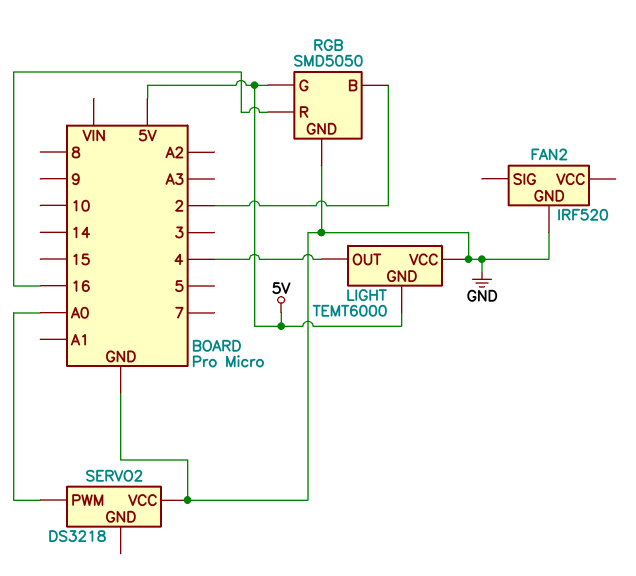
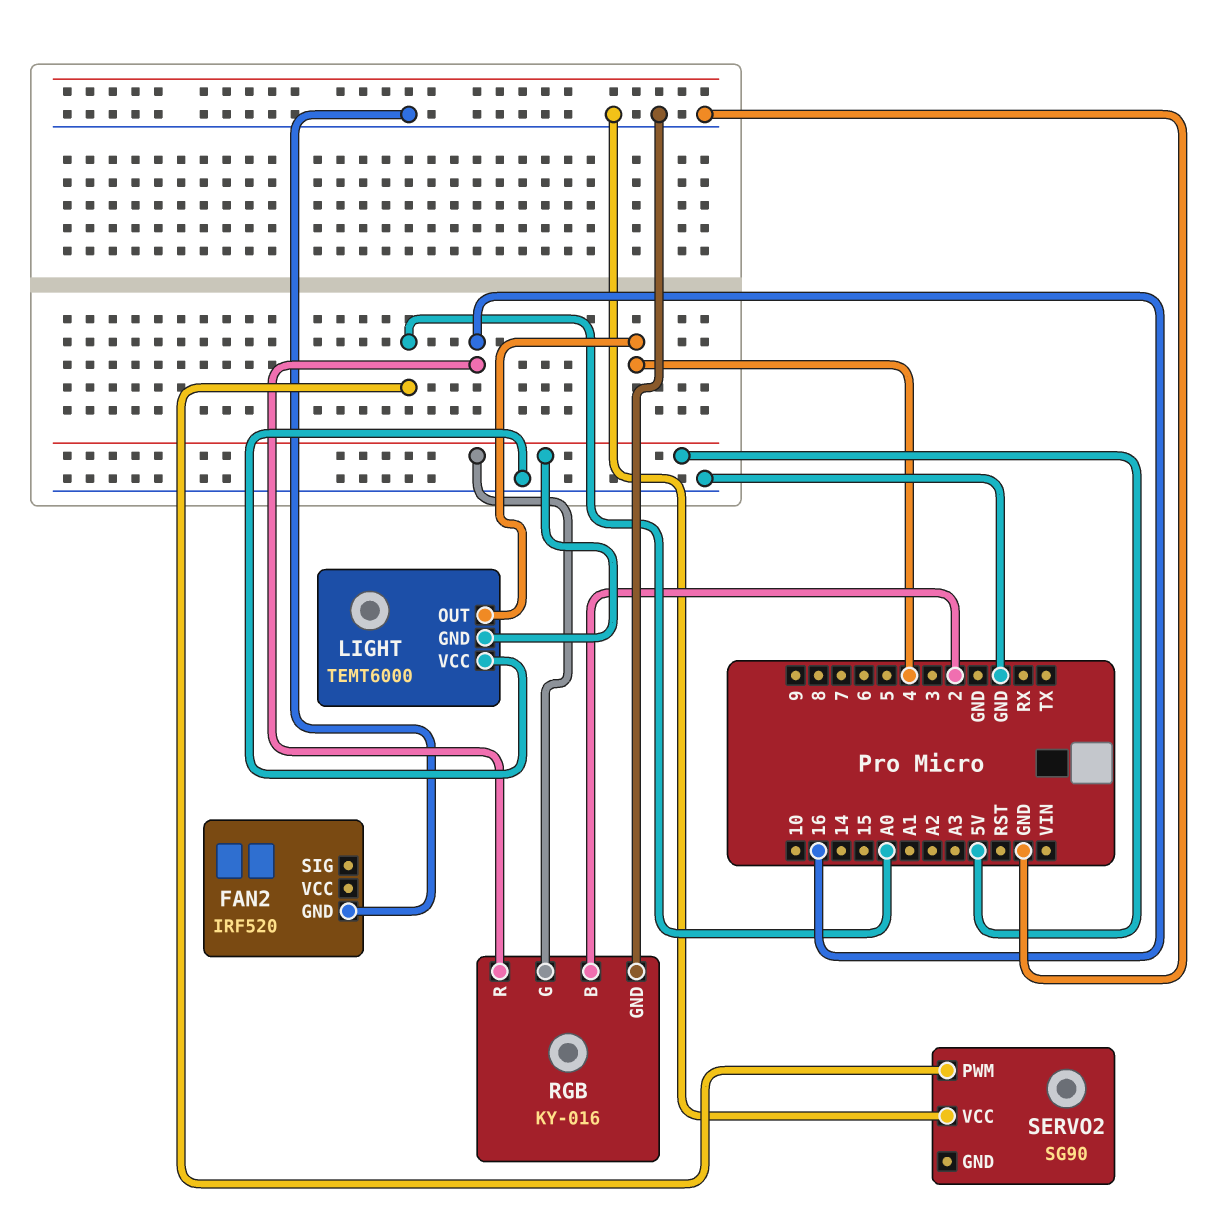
RGB: SMD5050 -> KY-016
SERVO2: DS3218 -> SG90

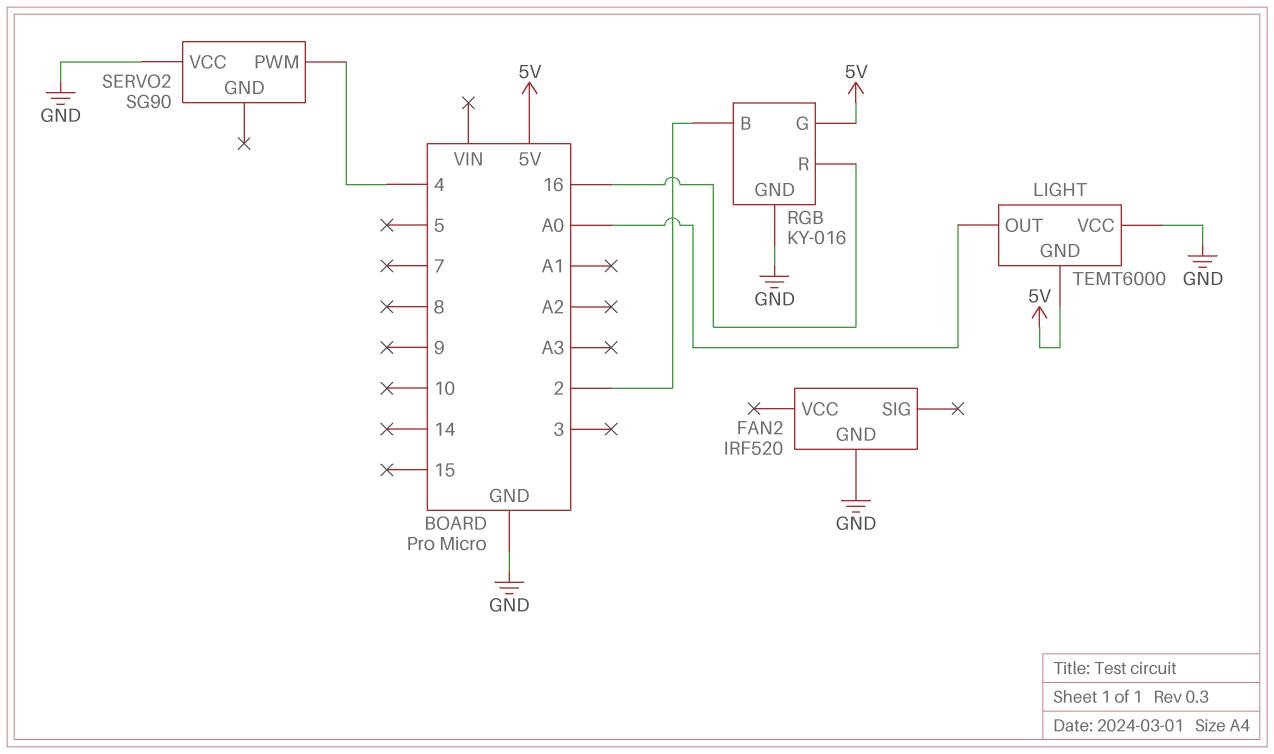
LIGHT pin OUT: 4 -> A0
SERVO2 pin PWM: A0 -> 4

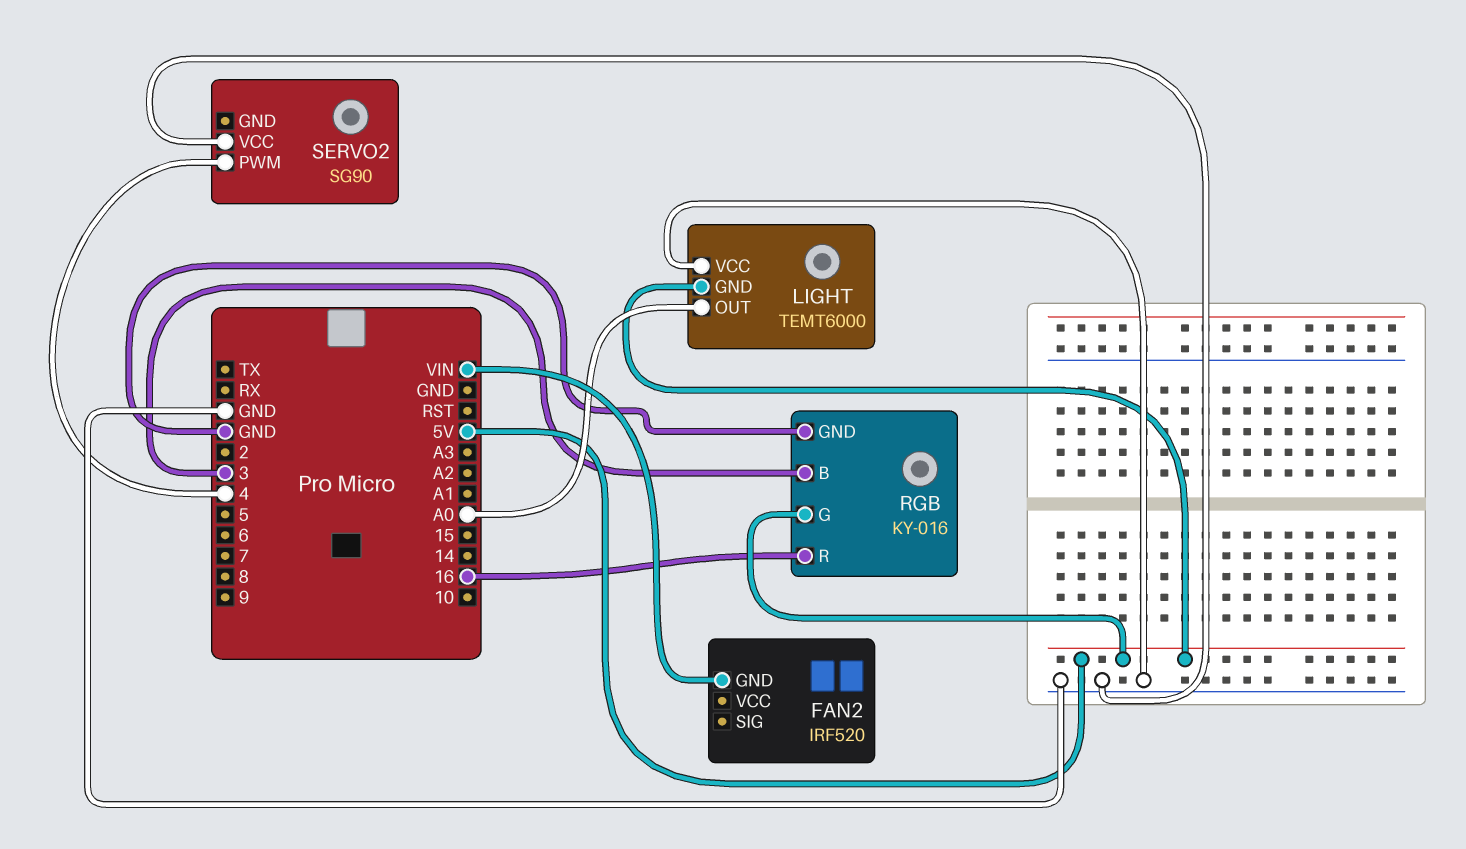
FAN2 pin GND: GND -> VIN
RGB pin B: 2 -> 3

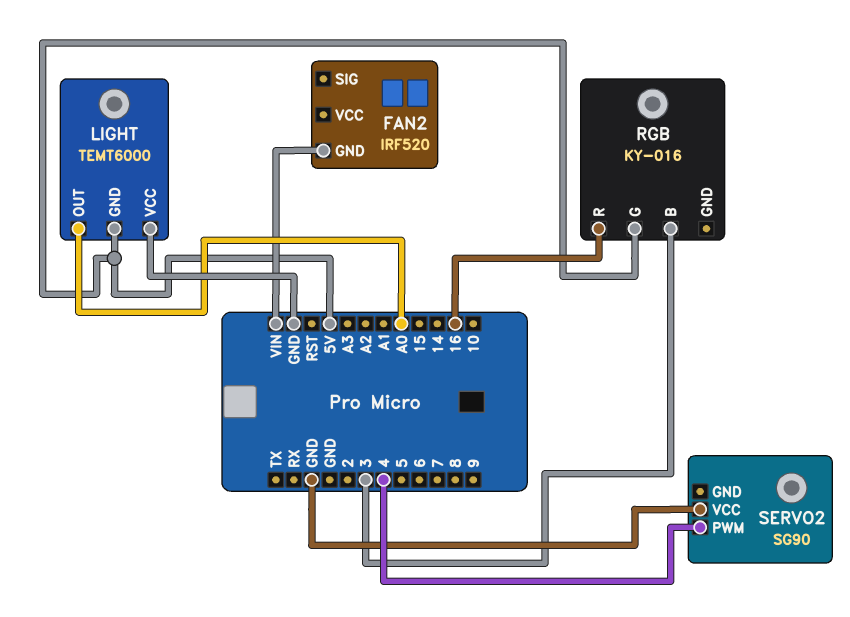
RGB pin GND: GND -> none

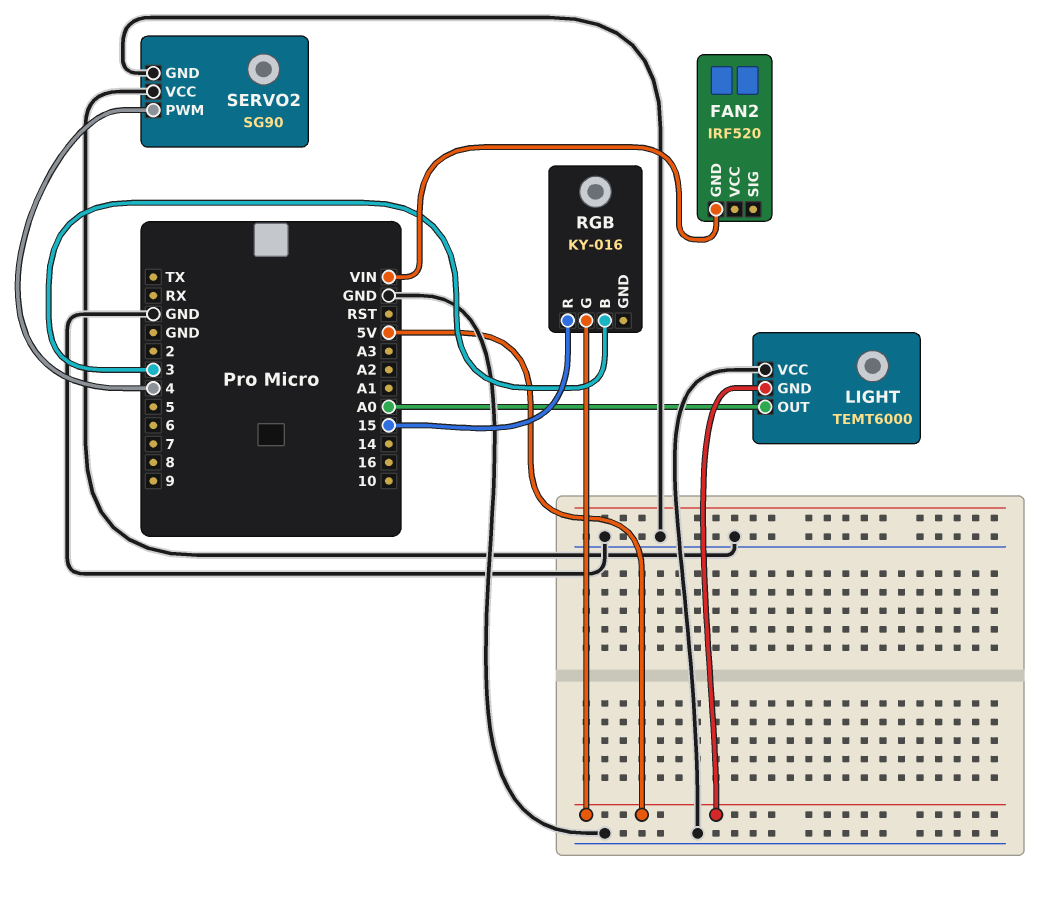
RGB pin R: 16 -> 15
SERVO2 pin GND: none -> GND

